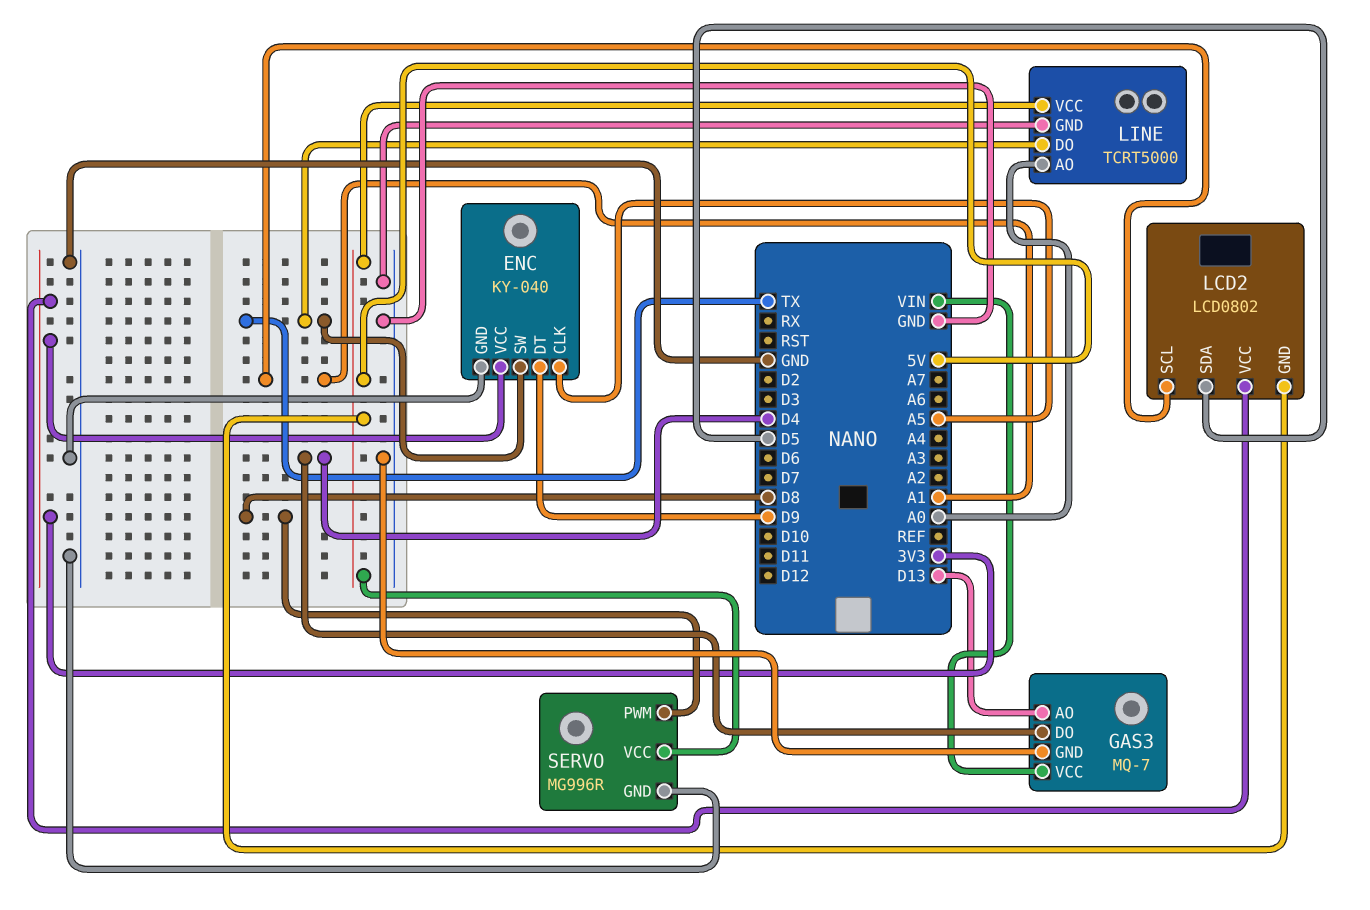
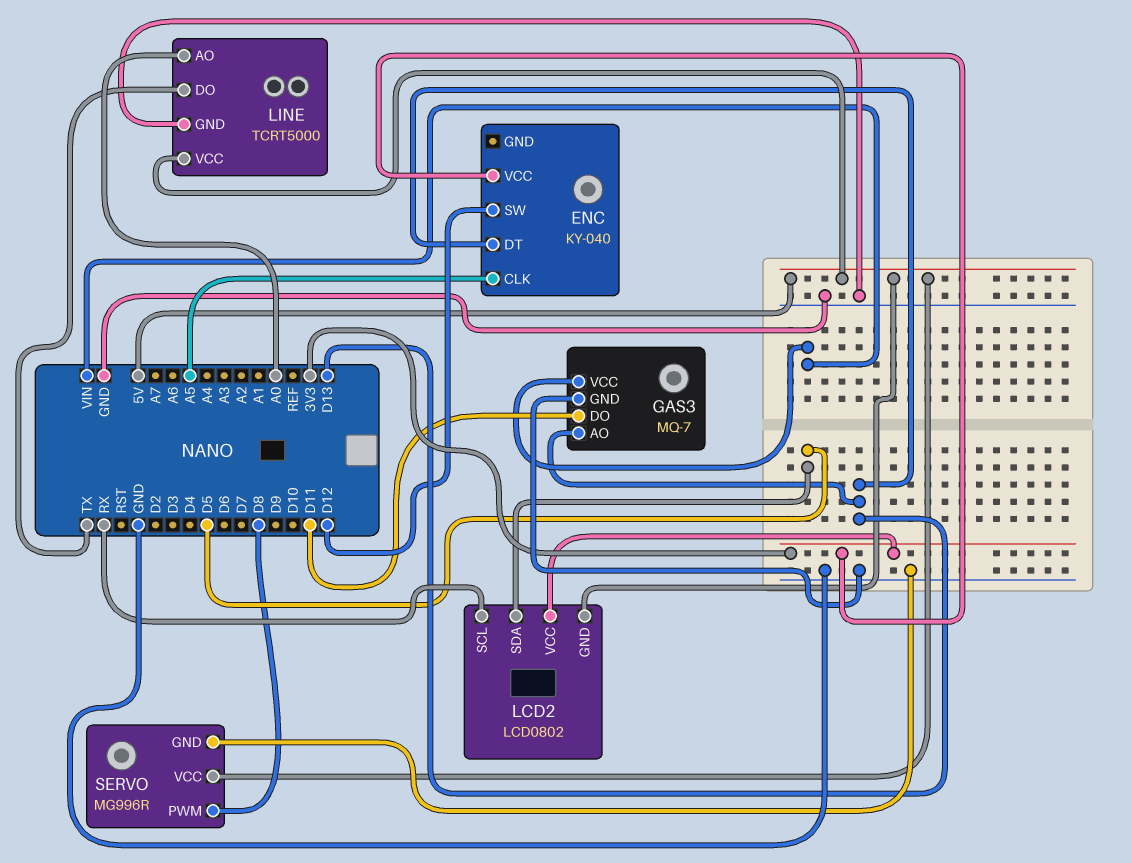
ENC pin DT: D9 -> D13
ENC pin GND: GND -> none
ENC pin SW: TX -> D12
GAS3 pin DO: D4 -> D11
LCD2 pin SCL: A1 -> RX

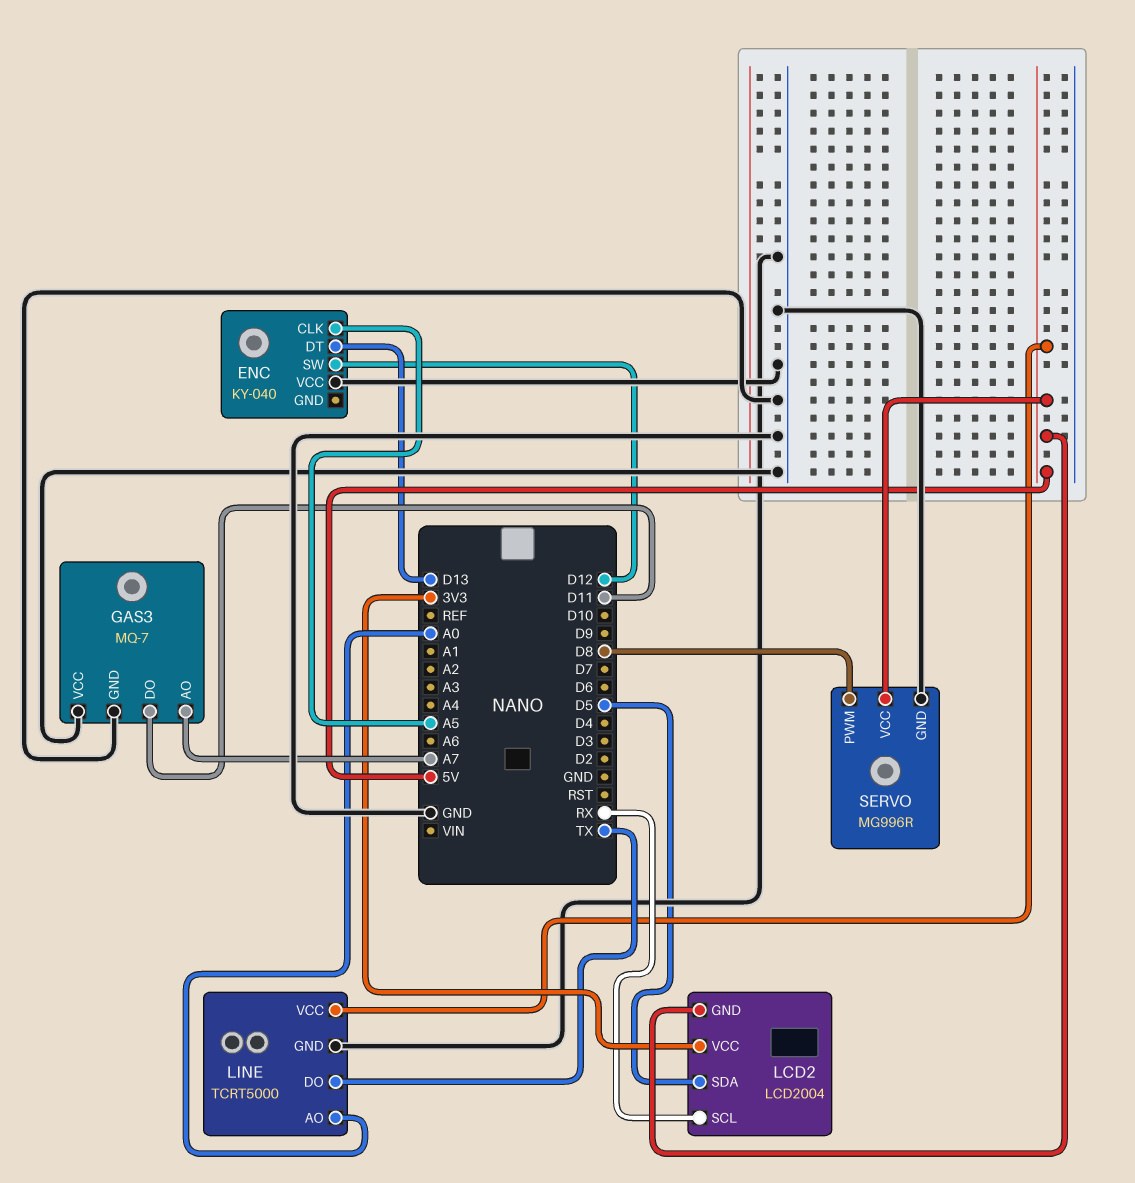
ENC pin VCC: 3V3 -> GND
GAS3 pin AO: D13 -> A7
GAS3 pin VCC: VIN -> GND
LCD2: LCD0802 -> LCD2004

